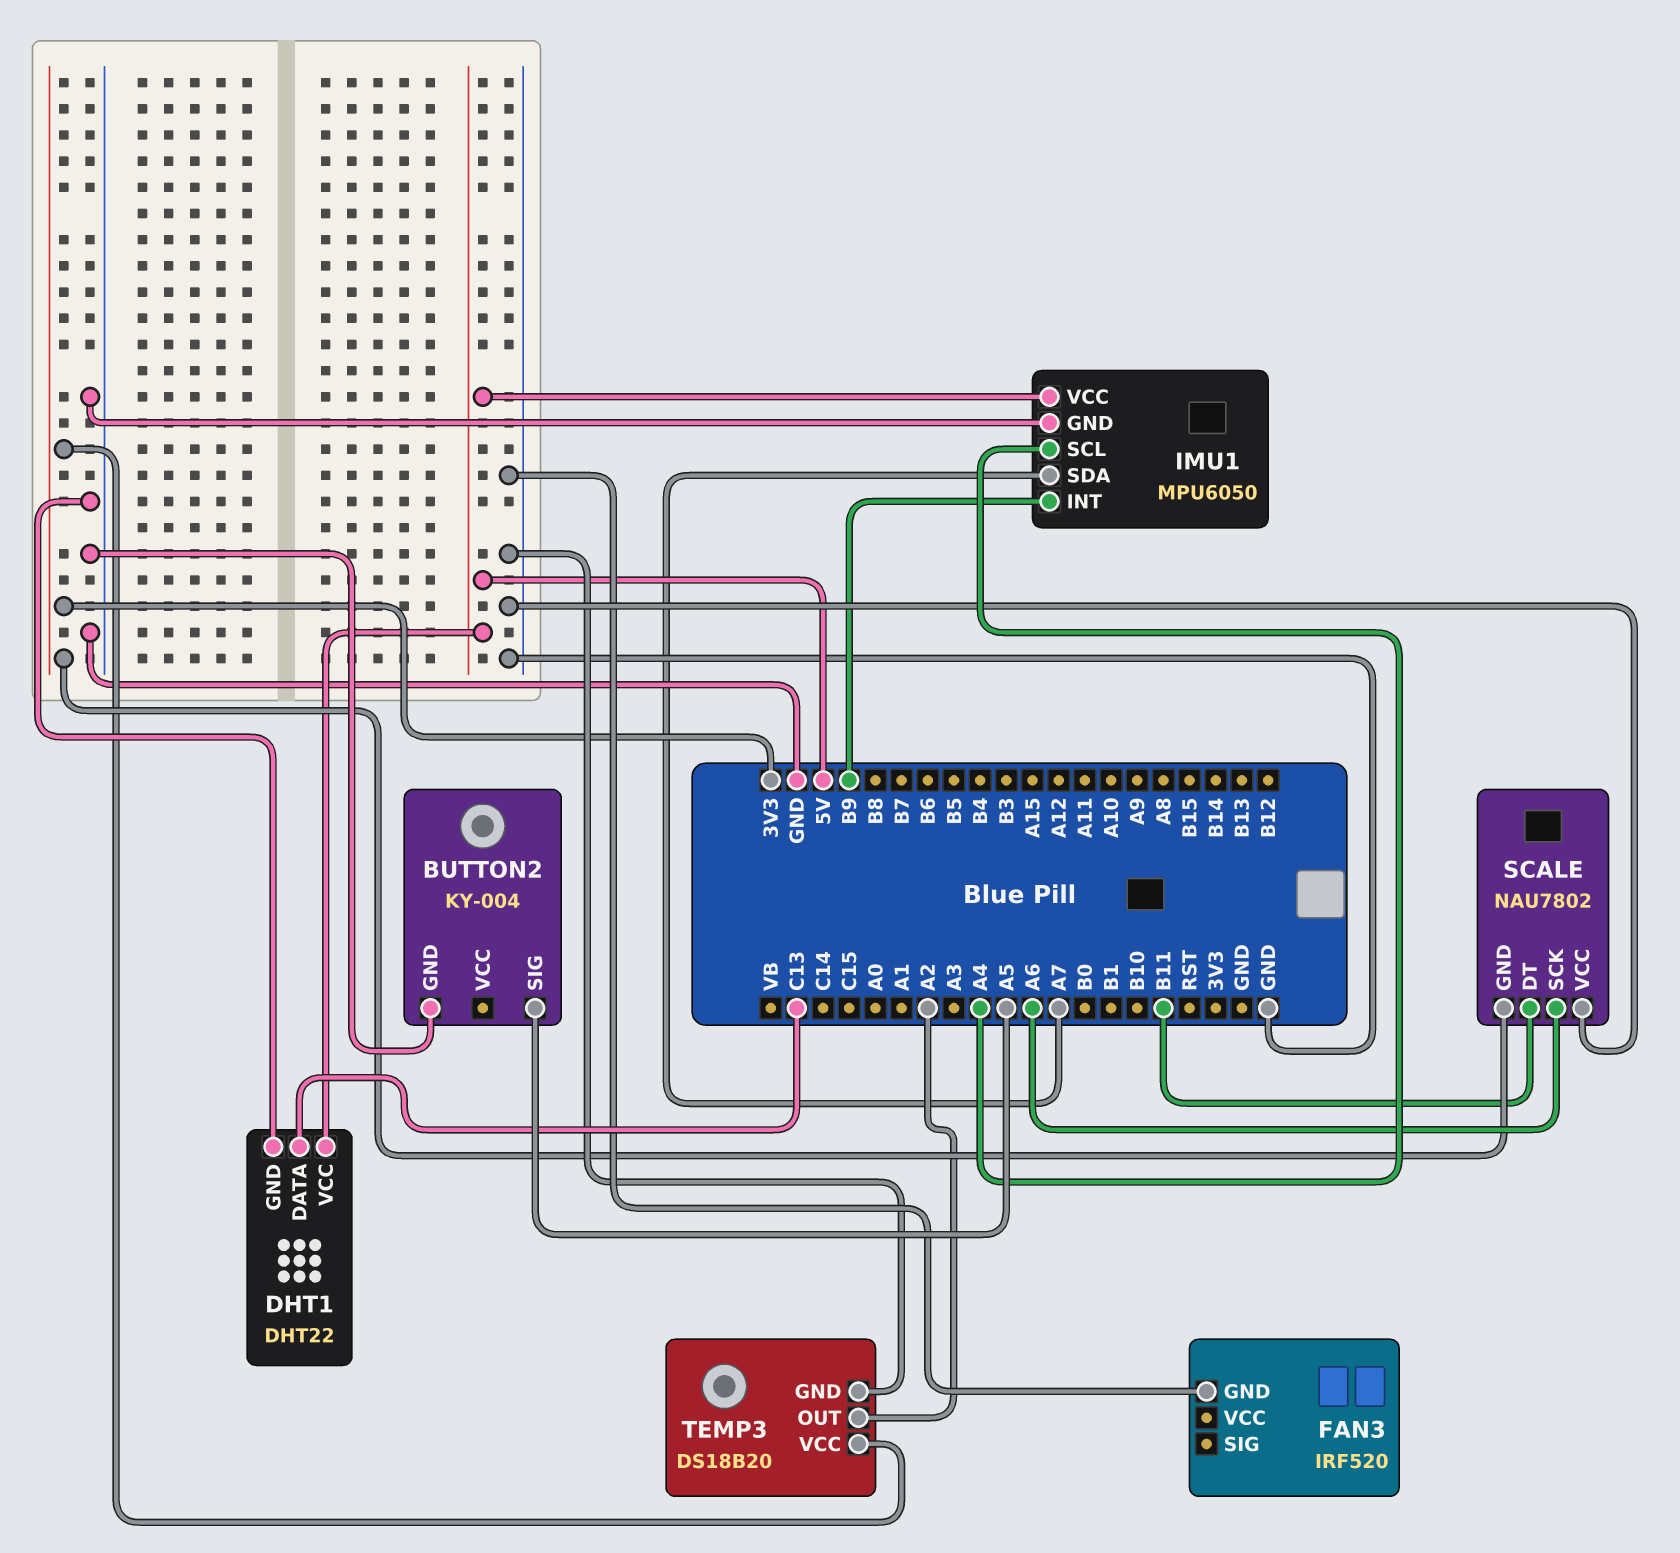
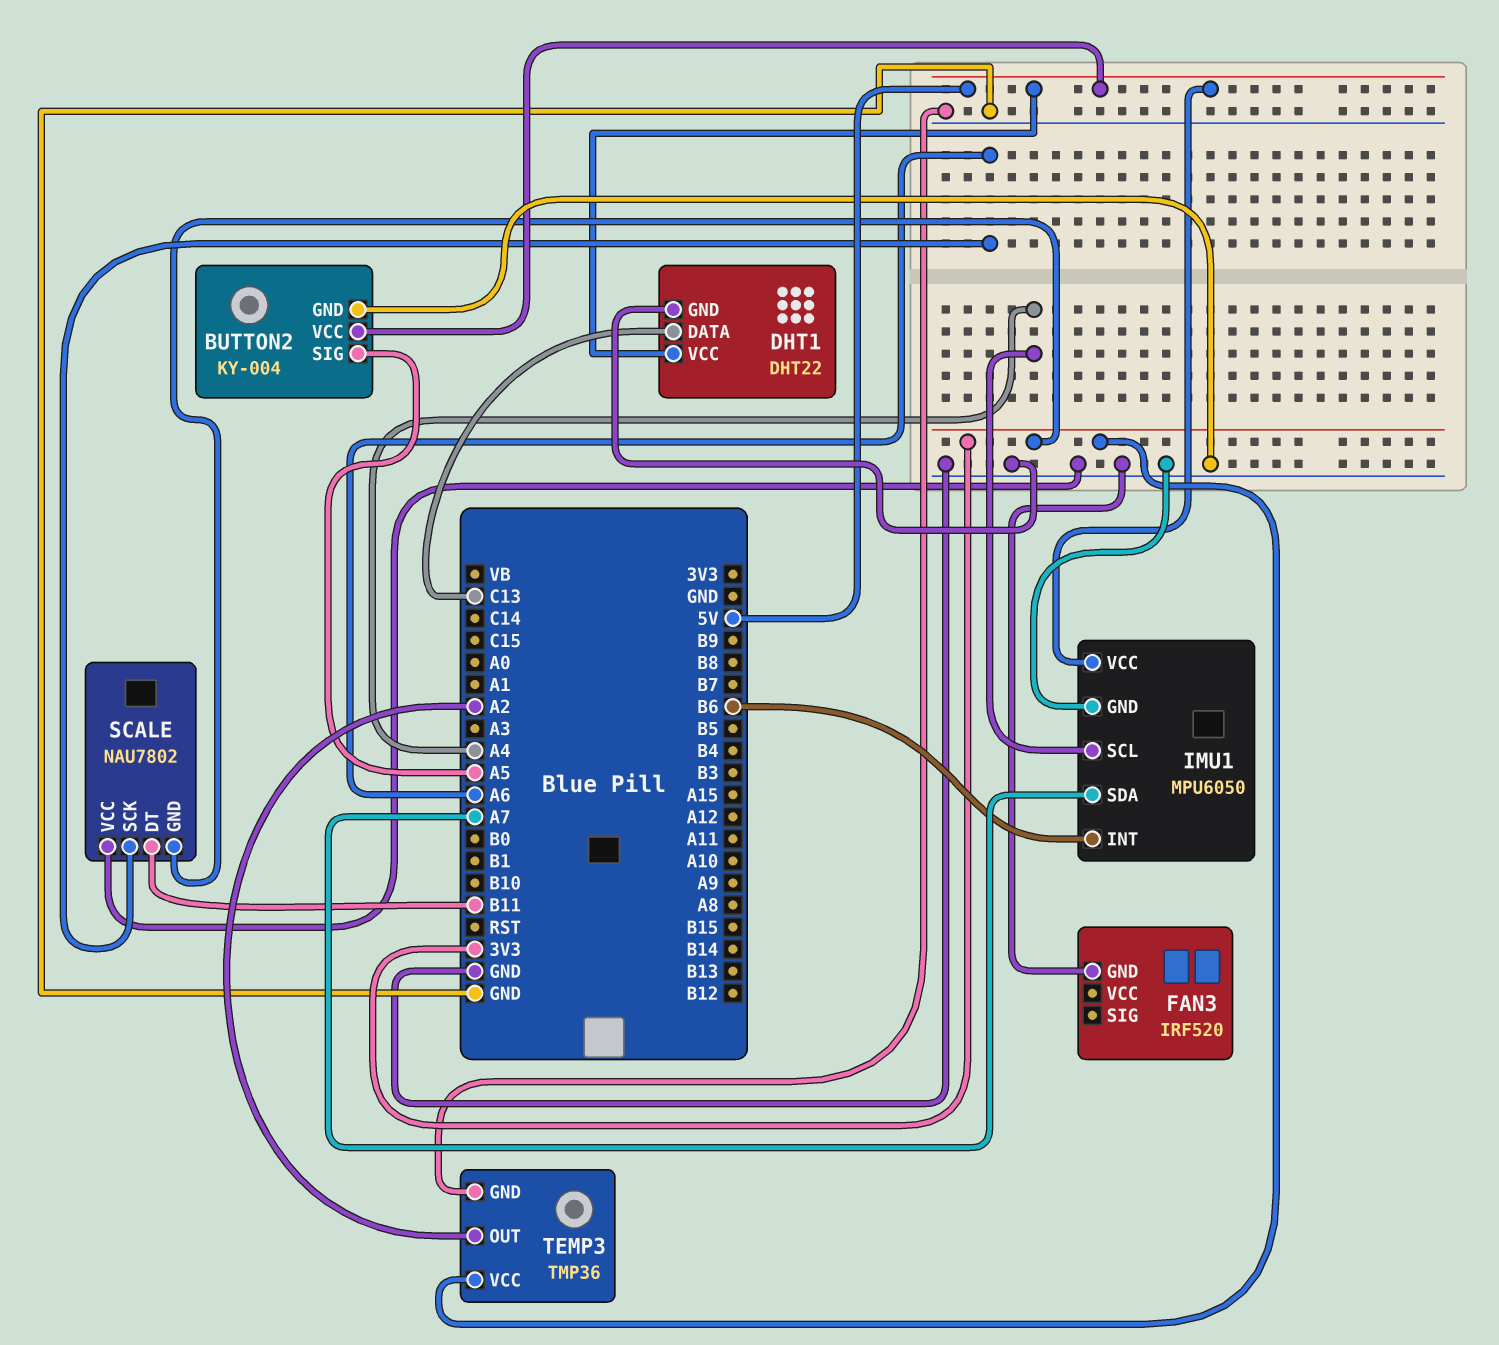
BUTTON2 pin VCC: none -> 5V
IMU1 pin INT: B9 -> B6
TEMP3: DS18B20 -> TMP36

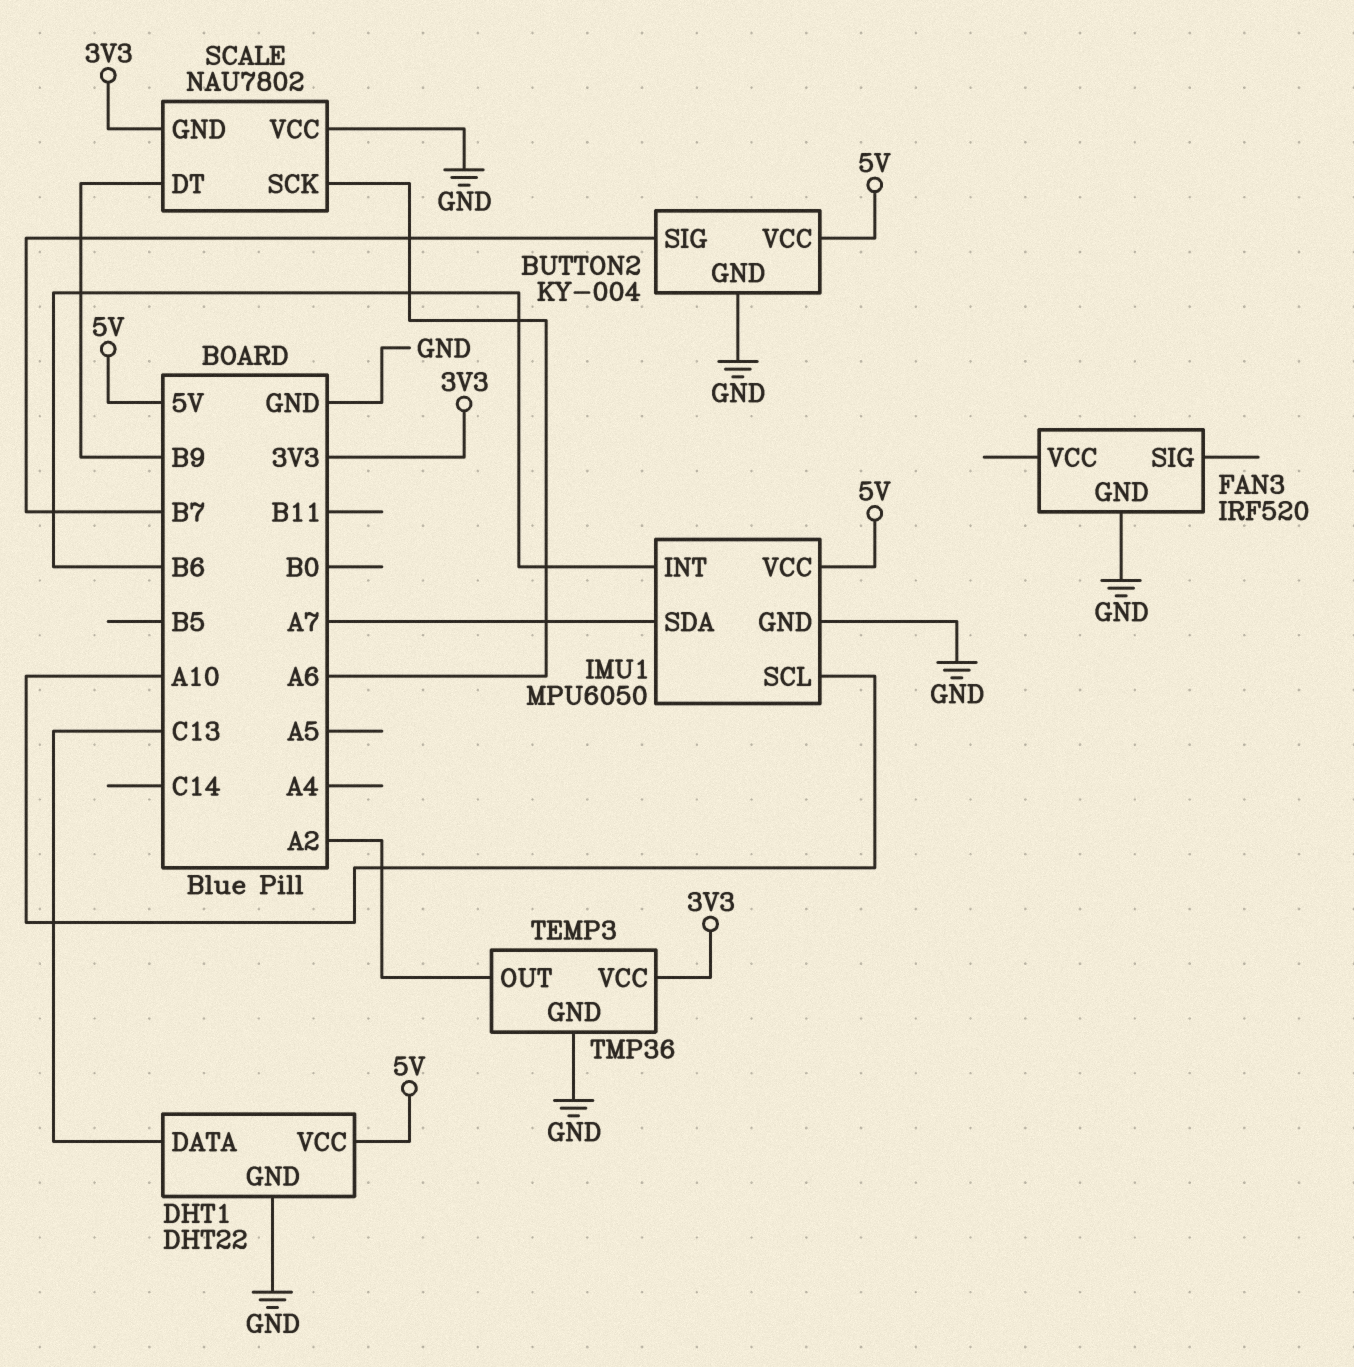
BUTTON2 pin SIG: A5 -> B7
IMU1 pin SCL: A4 -> A10
SCALE pin DT: B11 -> B9

